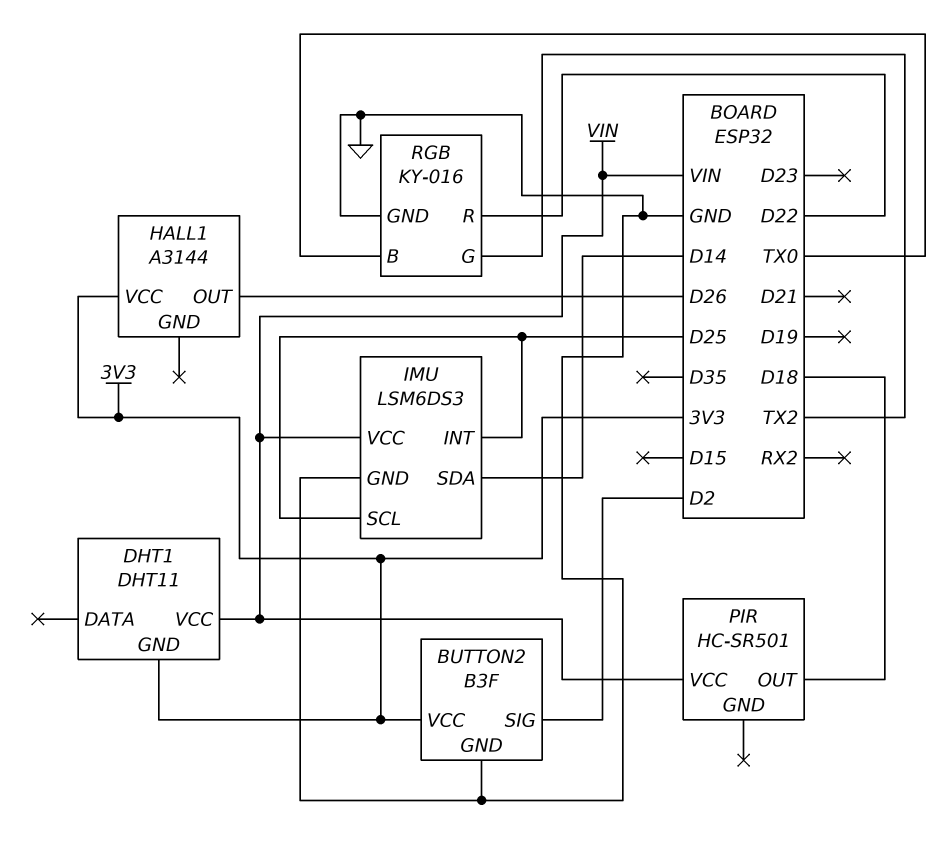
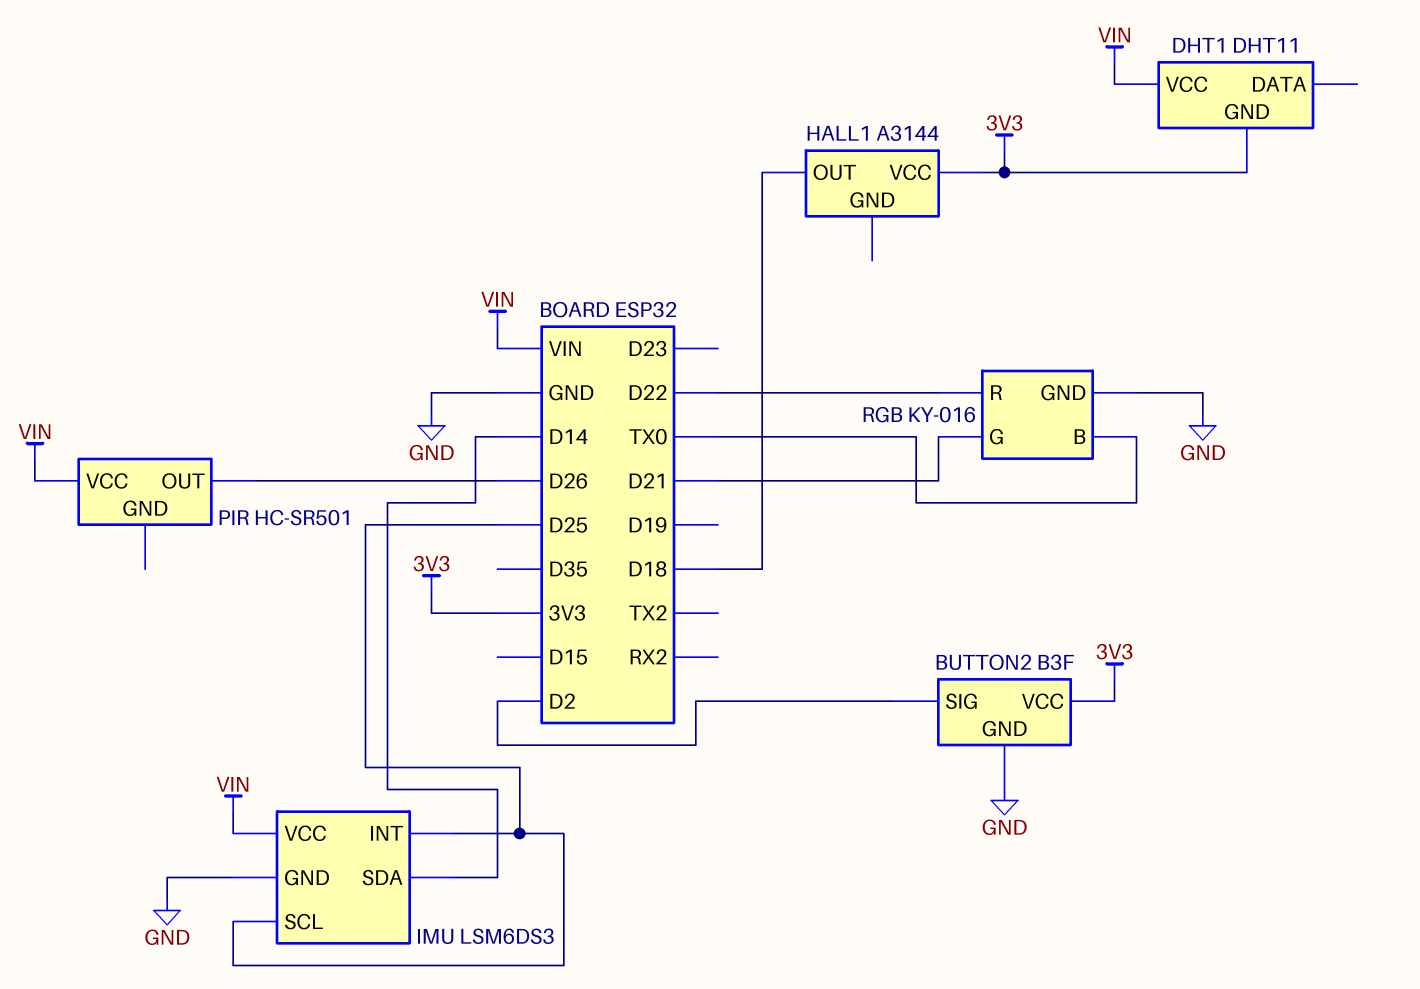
HALL1 pin OUT: D26 -> D18
PIR pin OUT: D18 -> D26
RGB pin G: TX2 -> D21

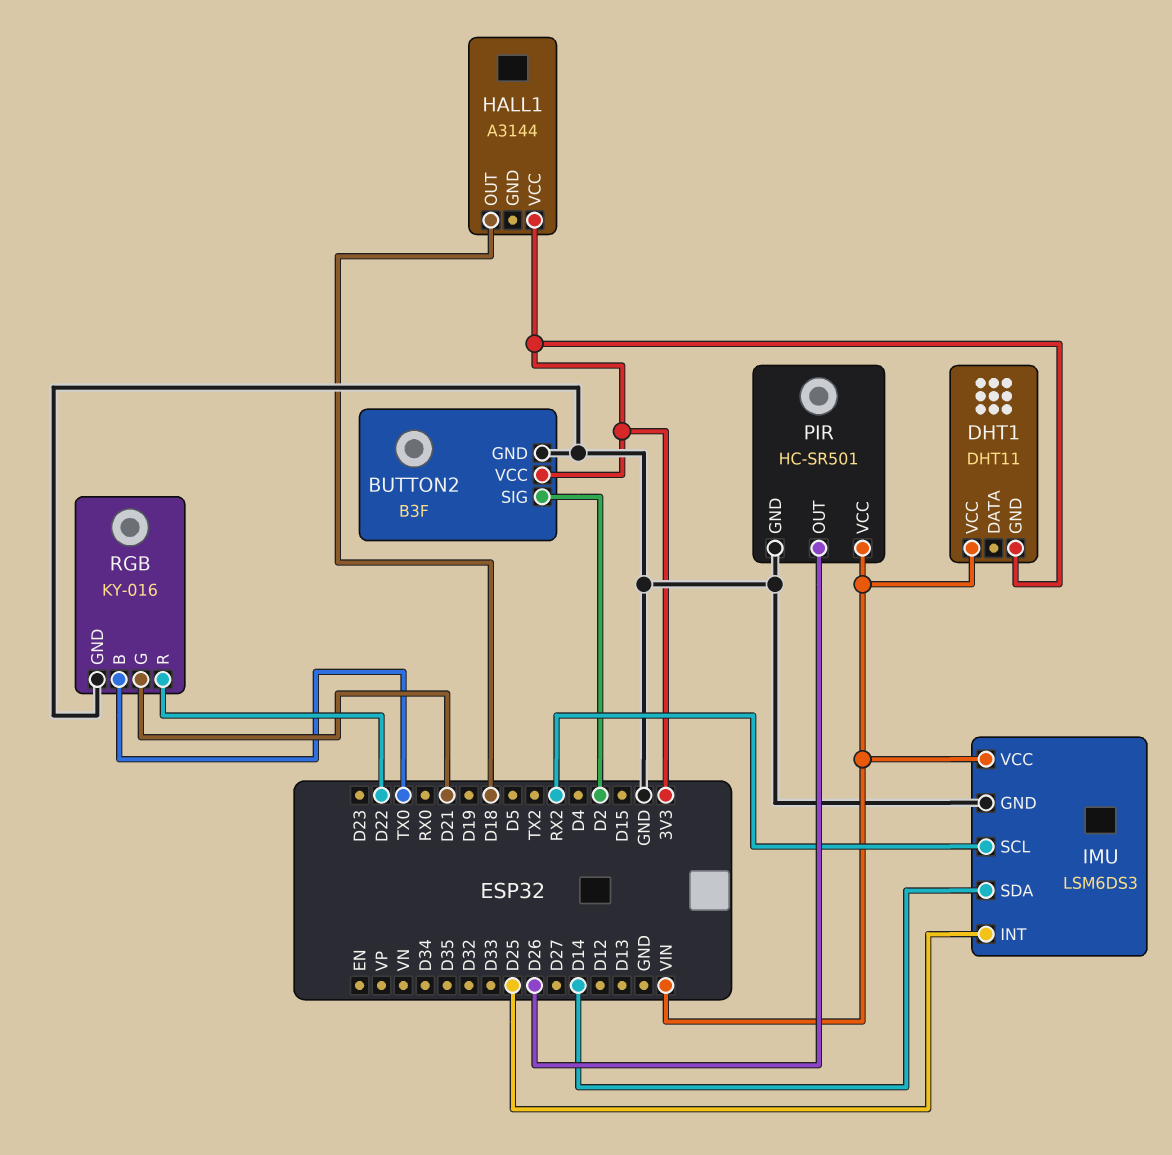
IMU pin SCL: D25 -> RX2
PIR pin GND: none -> GND

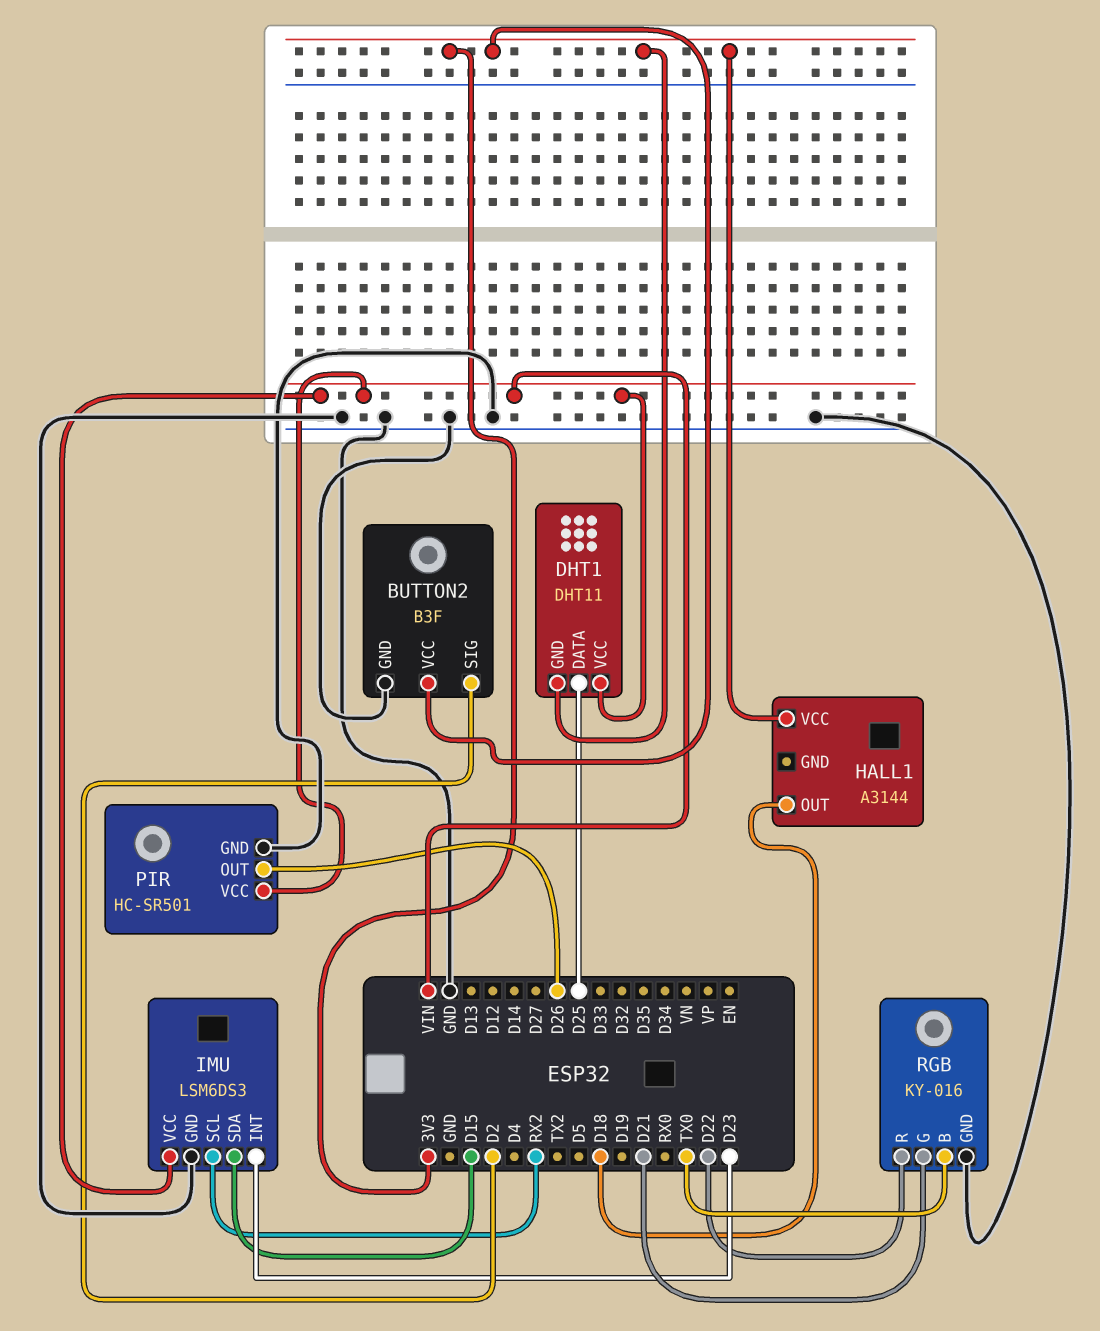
DHT1 pin DATA: none -> D25
IMU pin INT: D25 -> D23
IMU pin SDA: D14 -> D15

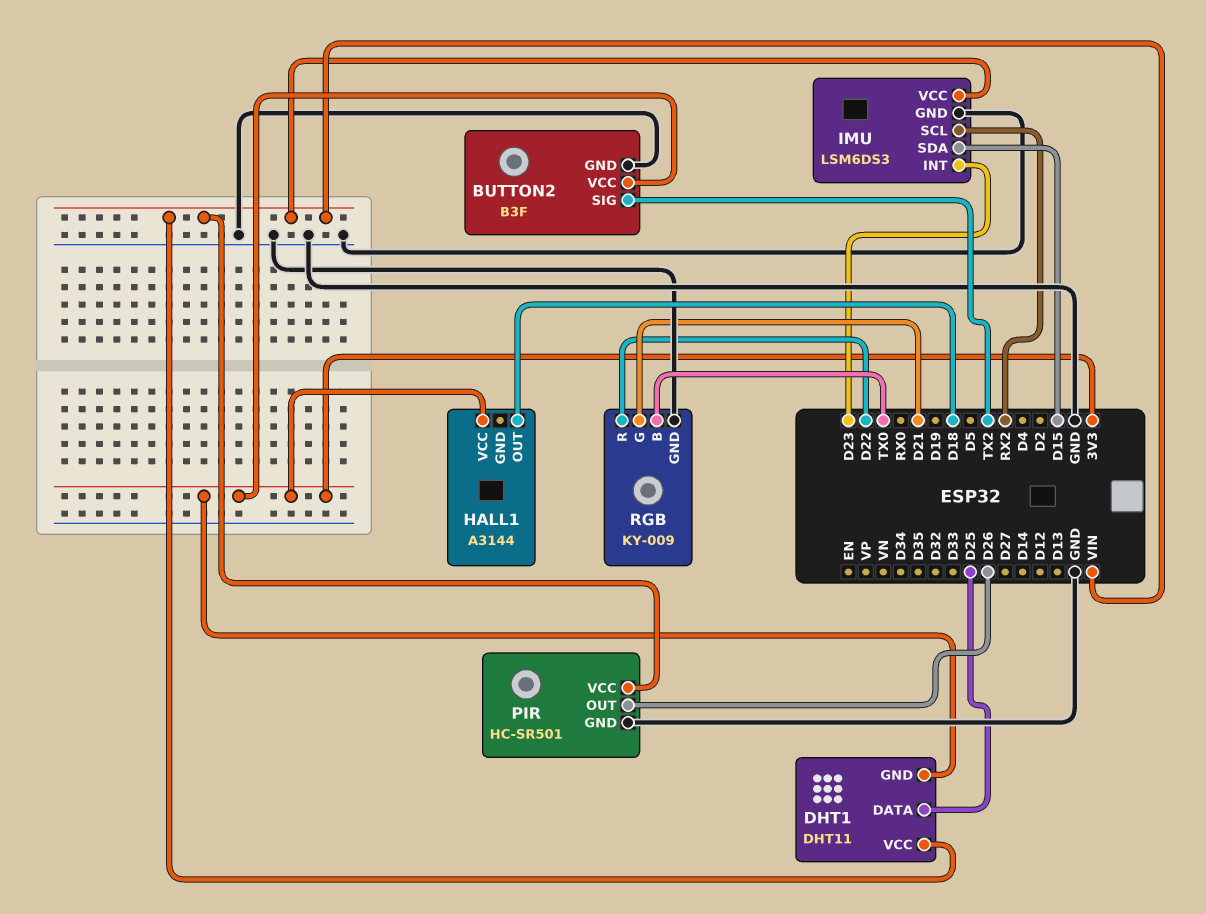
BUTTON2 pin SIG: D2 -> TX2
RGB: KY-016 -> KY-009

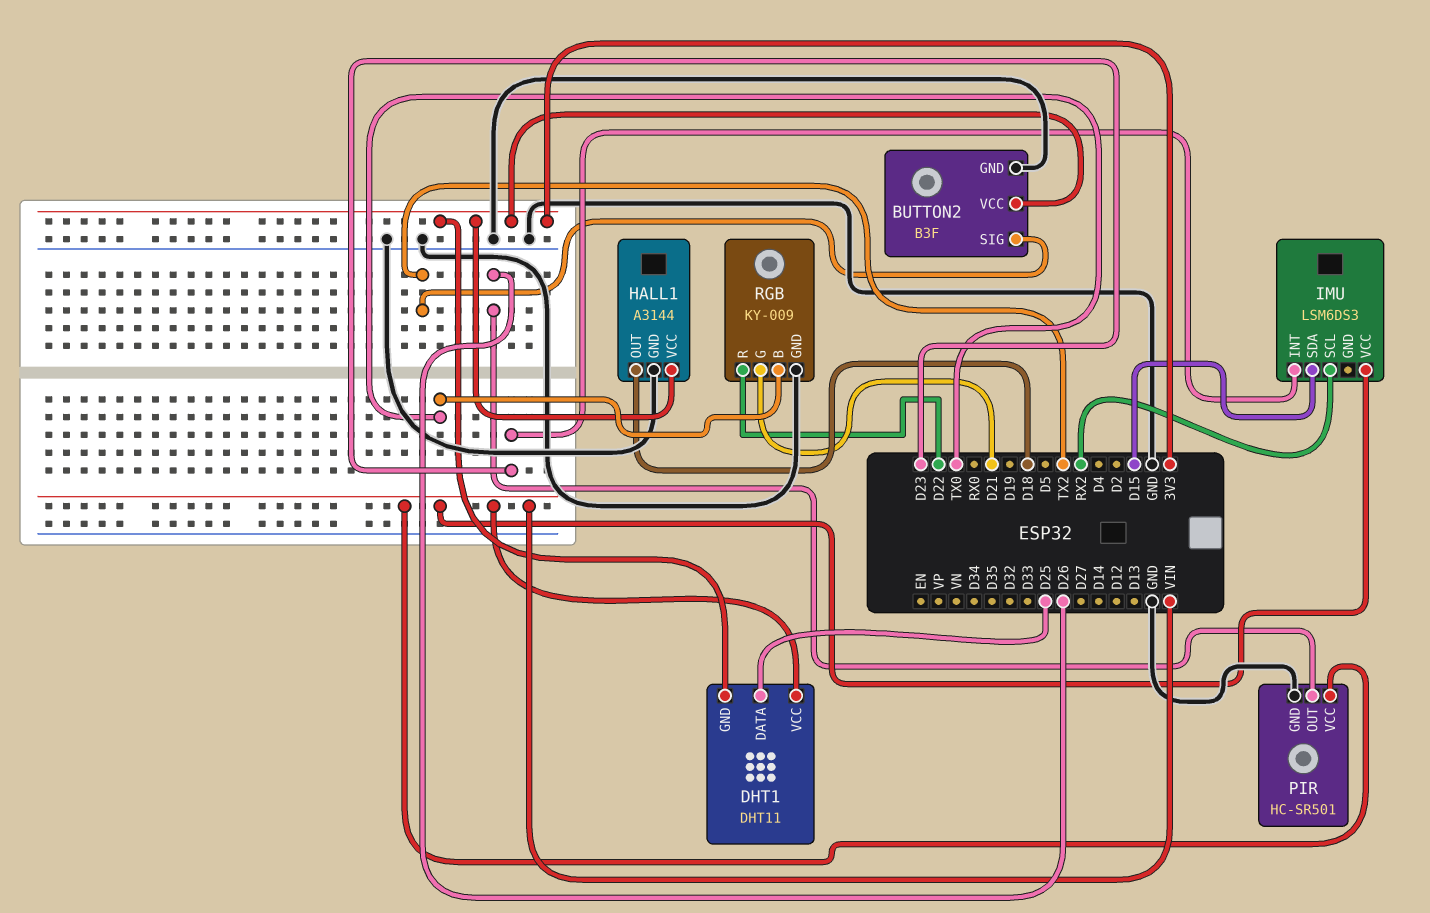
HALL1 pin GND: none -> GND
IMU pin GND: GND -> none

